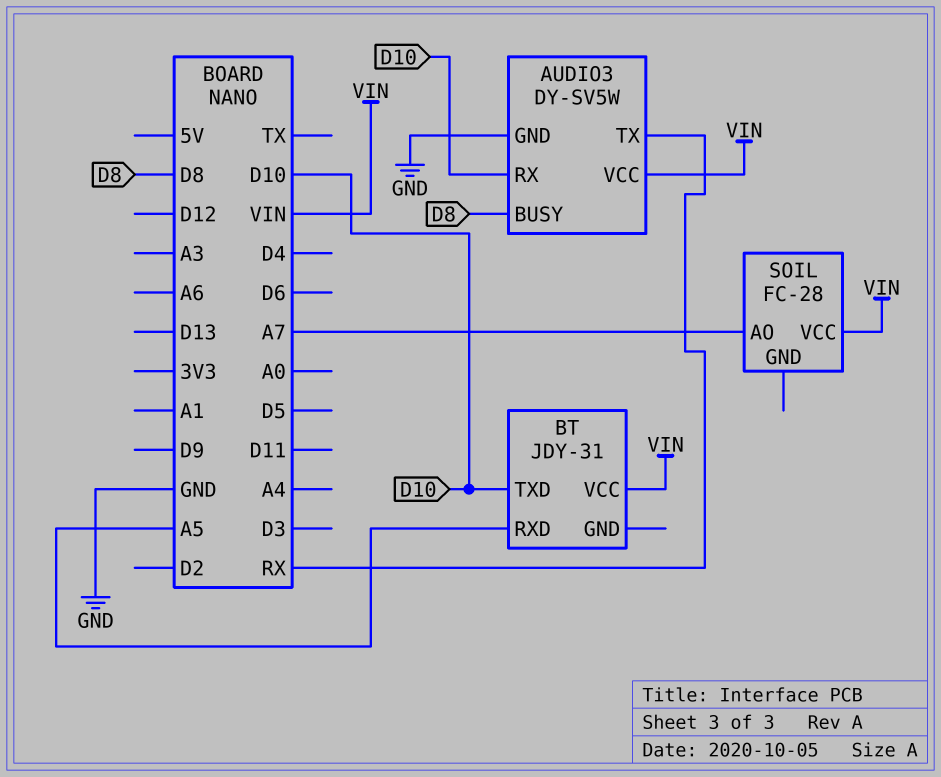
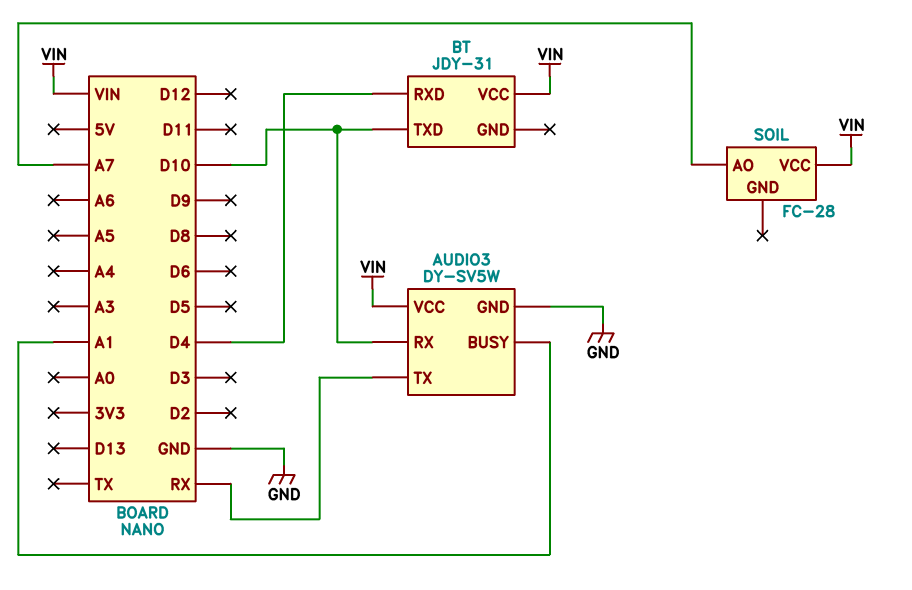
AUDIO3 pin BUSY: D8 -> A1
BT pin RXD: A5 -> D4

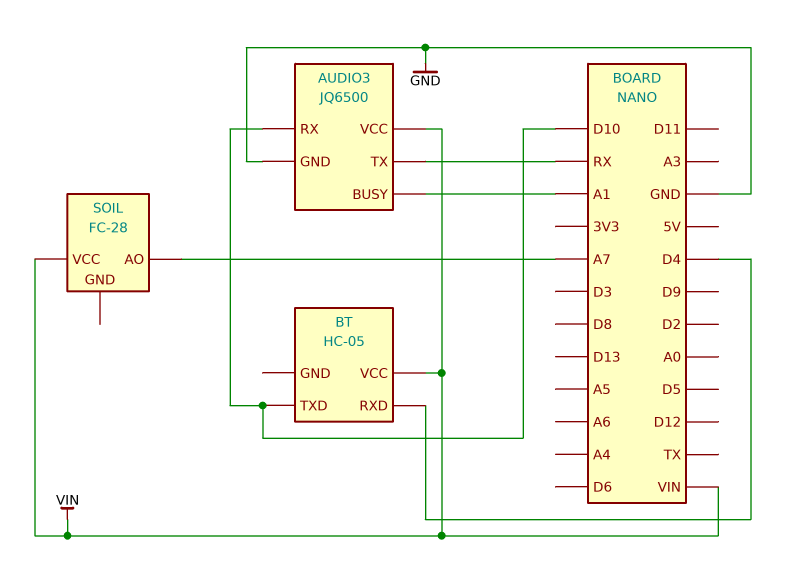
AUDIO3: DY-SV5W -> JQ6500
BT: JDY-31 -> HC-05

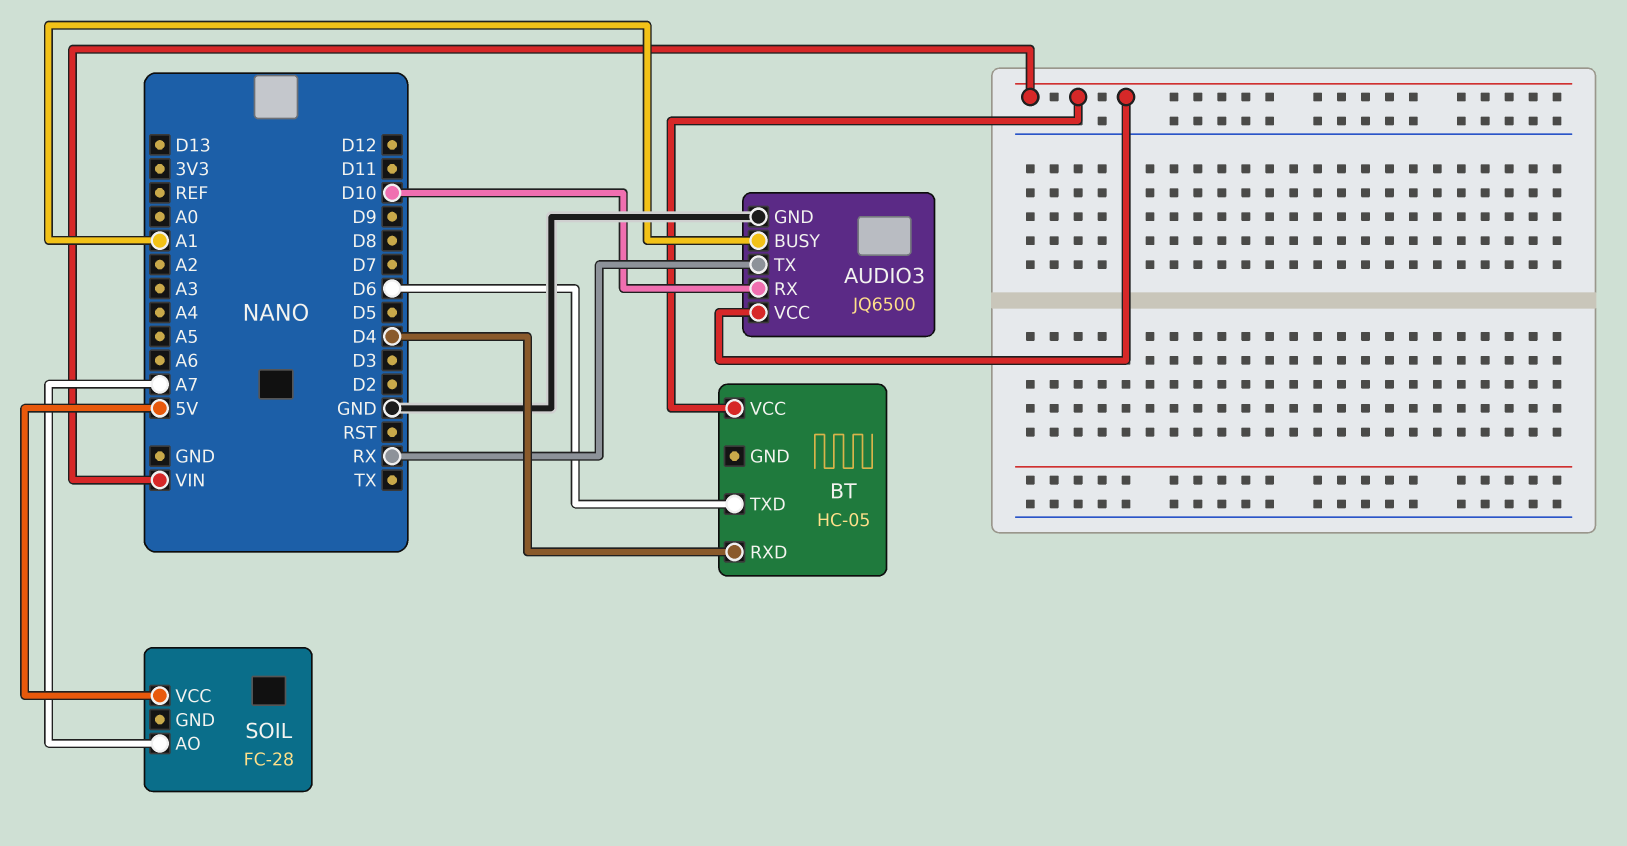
BT pin TXD: D10 -> D6
SOIL pin VCC: VIN -> 5V

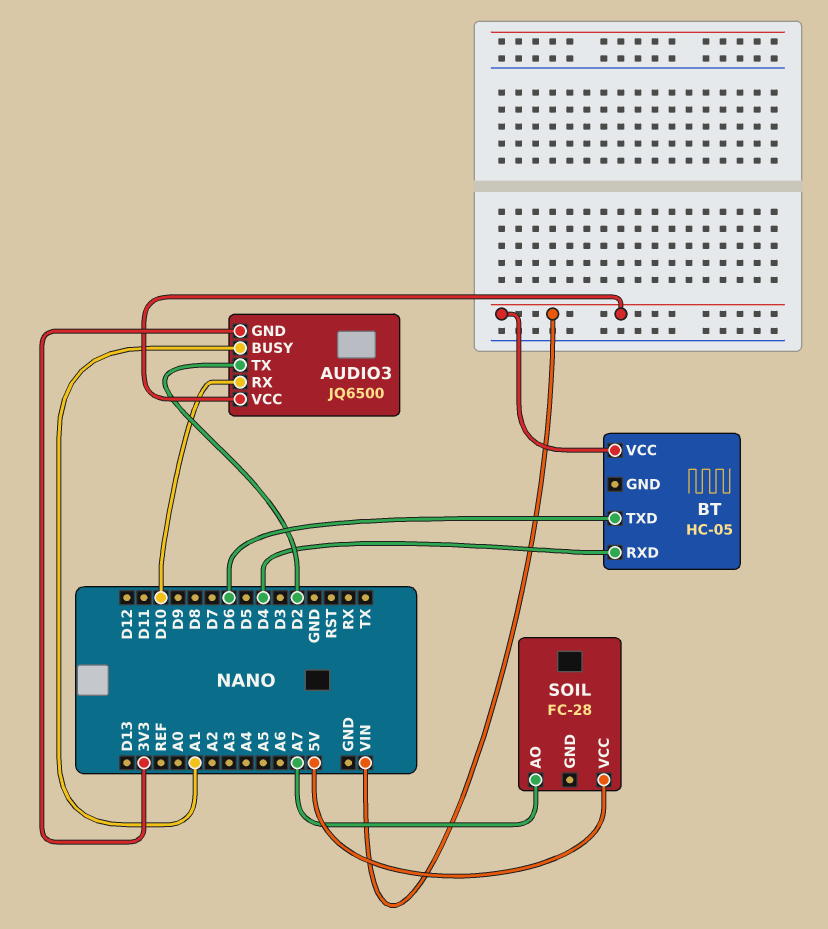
AUDIO3 pin GND: GND -> 3V3
AUDIO3 pin TX: RX -> D2

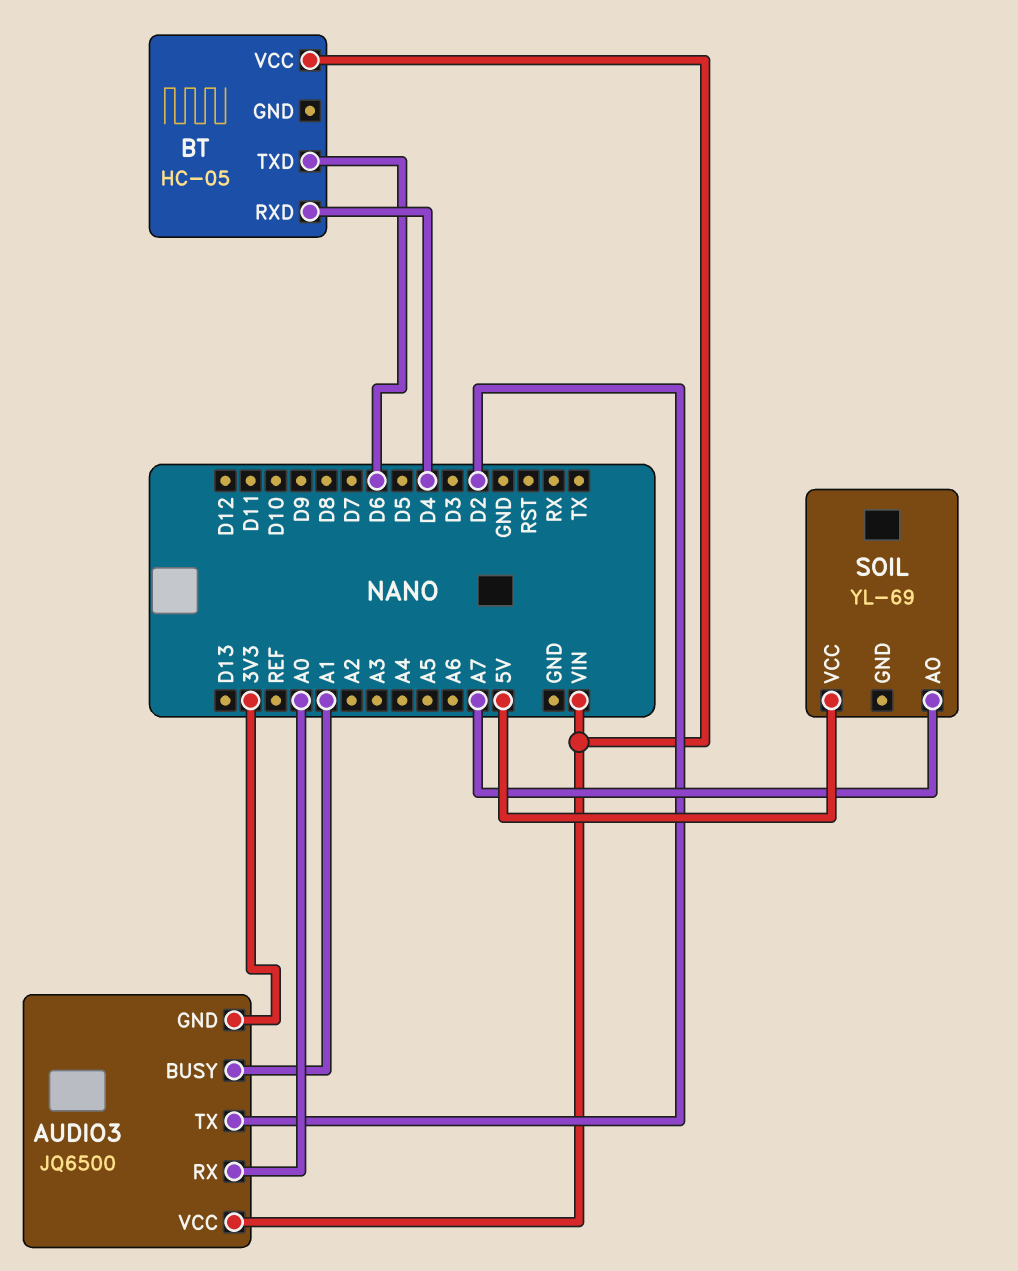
AUDIO3 pin RX: D10 -> A0
SOIL: FC-28 -> YL-69

